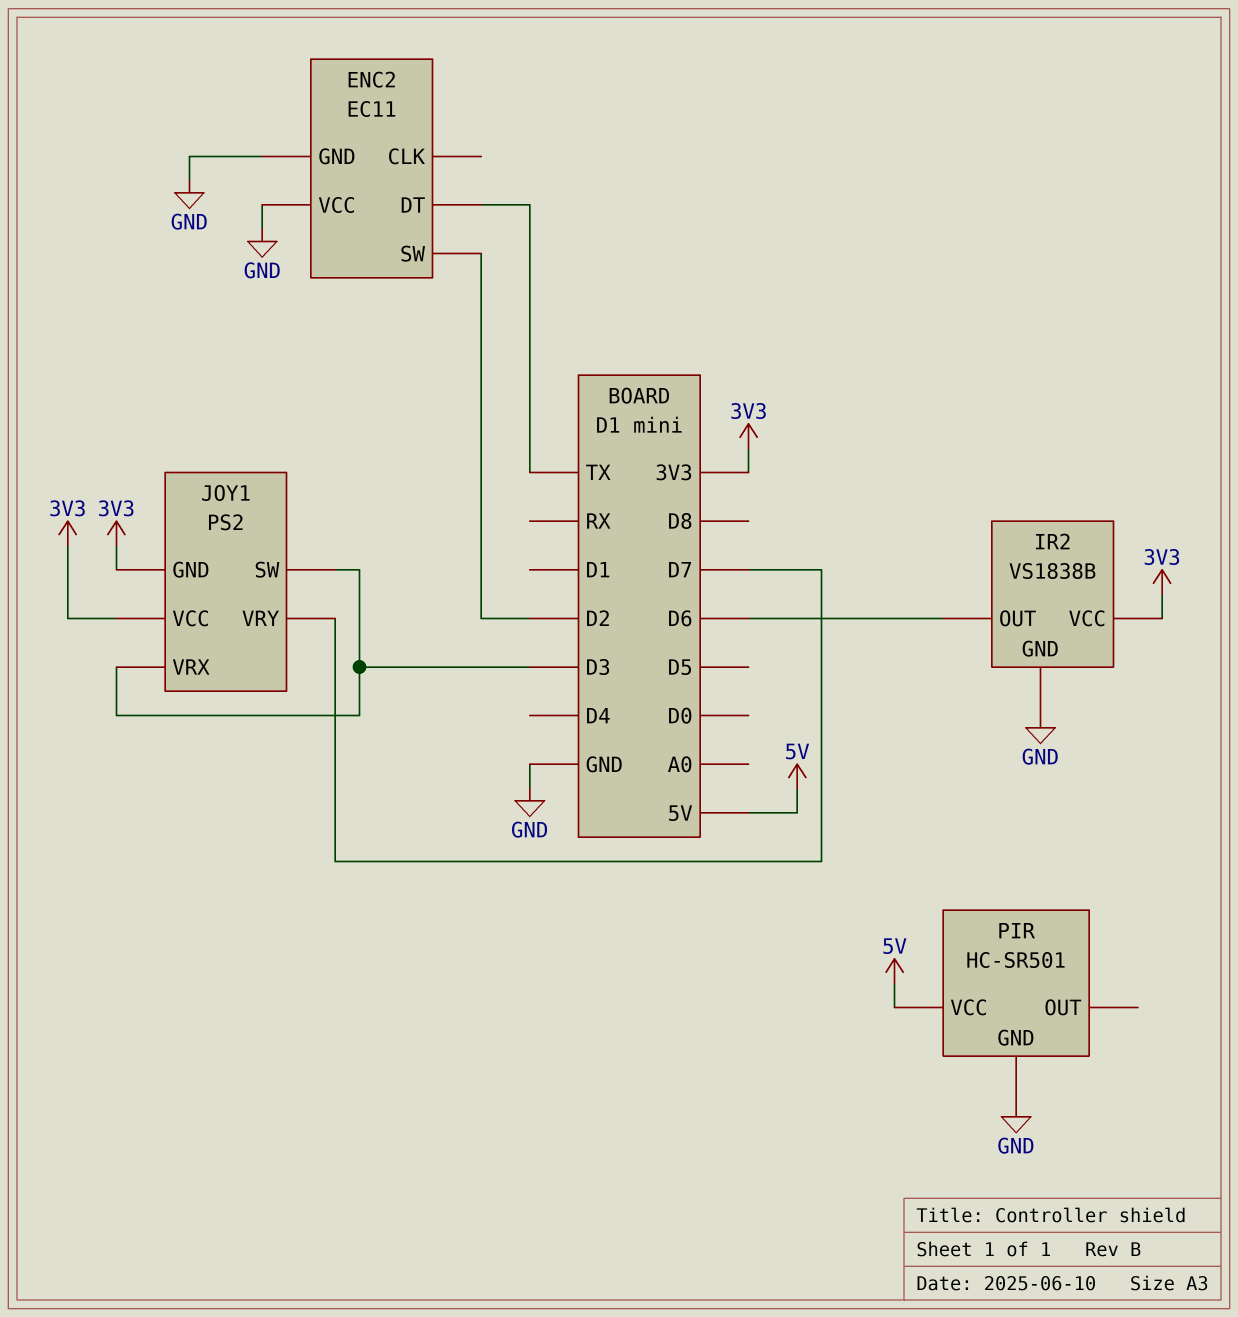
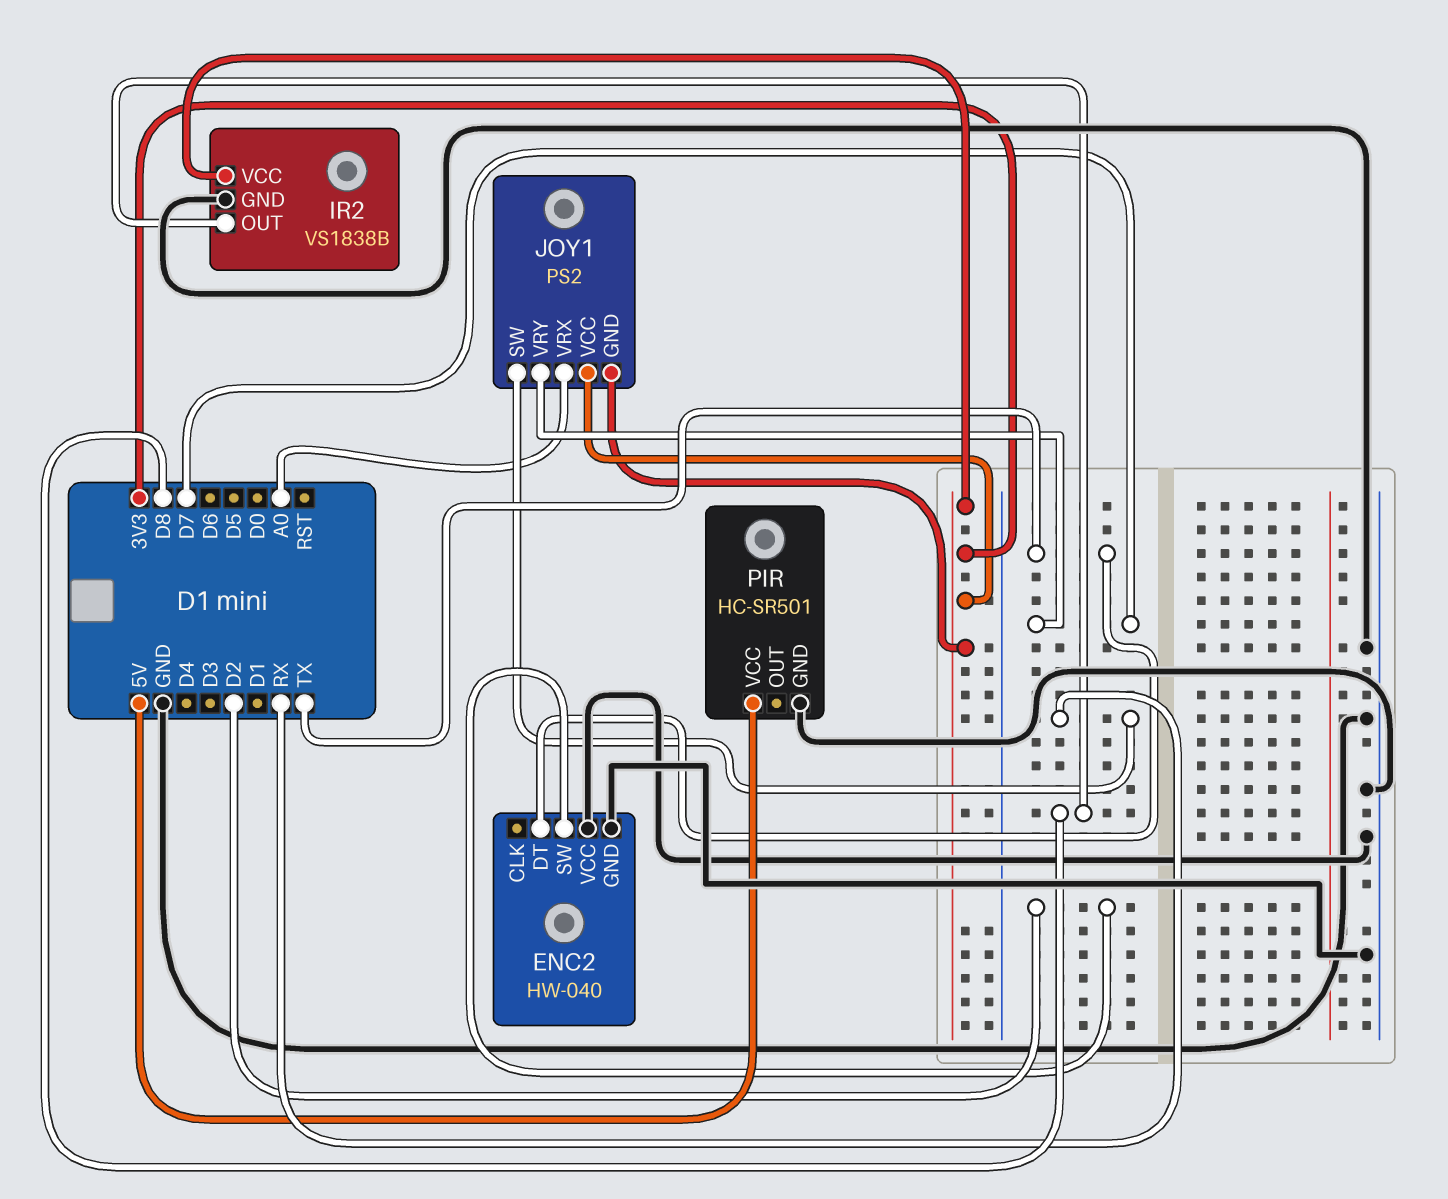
ENC2: EC11 -> HW-040
IR2 pin OUT: D6 -> D8
JOY1 pin SW: D3 -> RX
JOY1 pin VRX: D3 -> A0

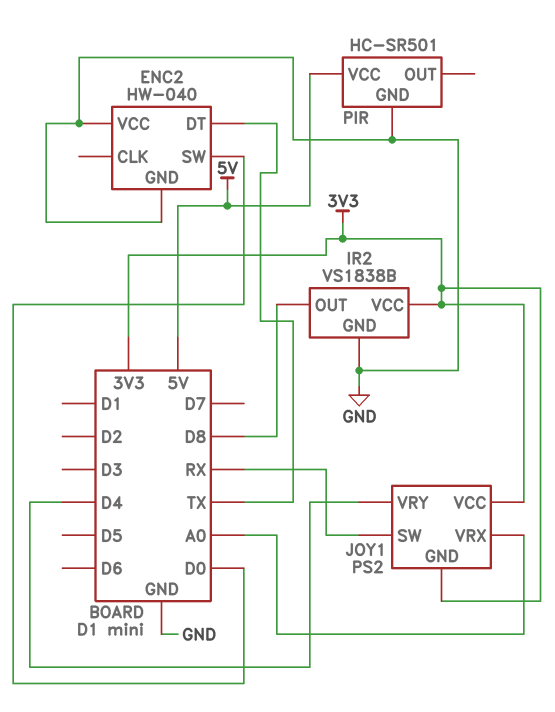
ENC2 pin SW: D2 -> D0
JOY1 pin VRY: D7 -> D4

